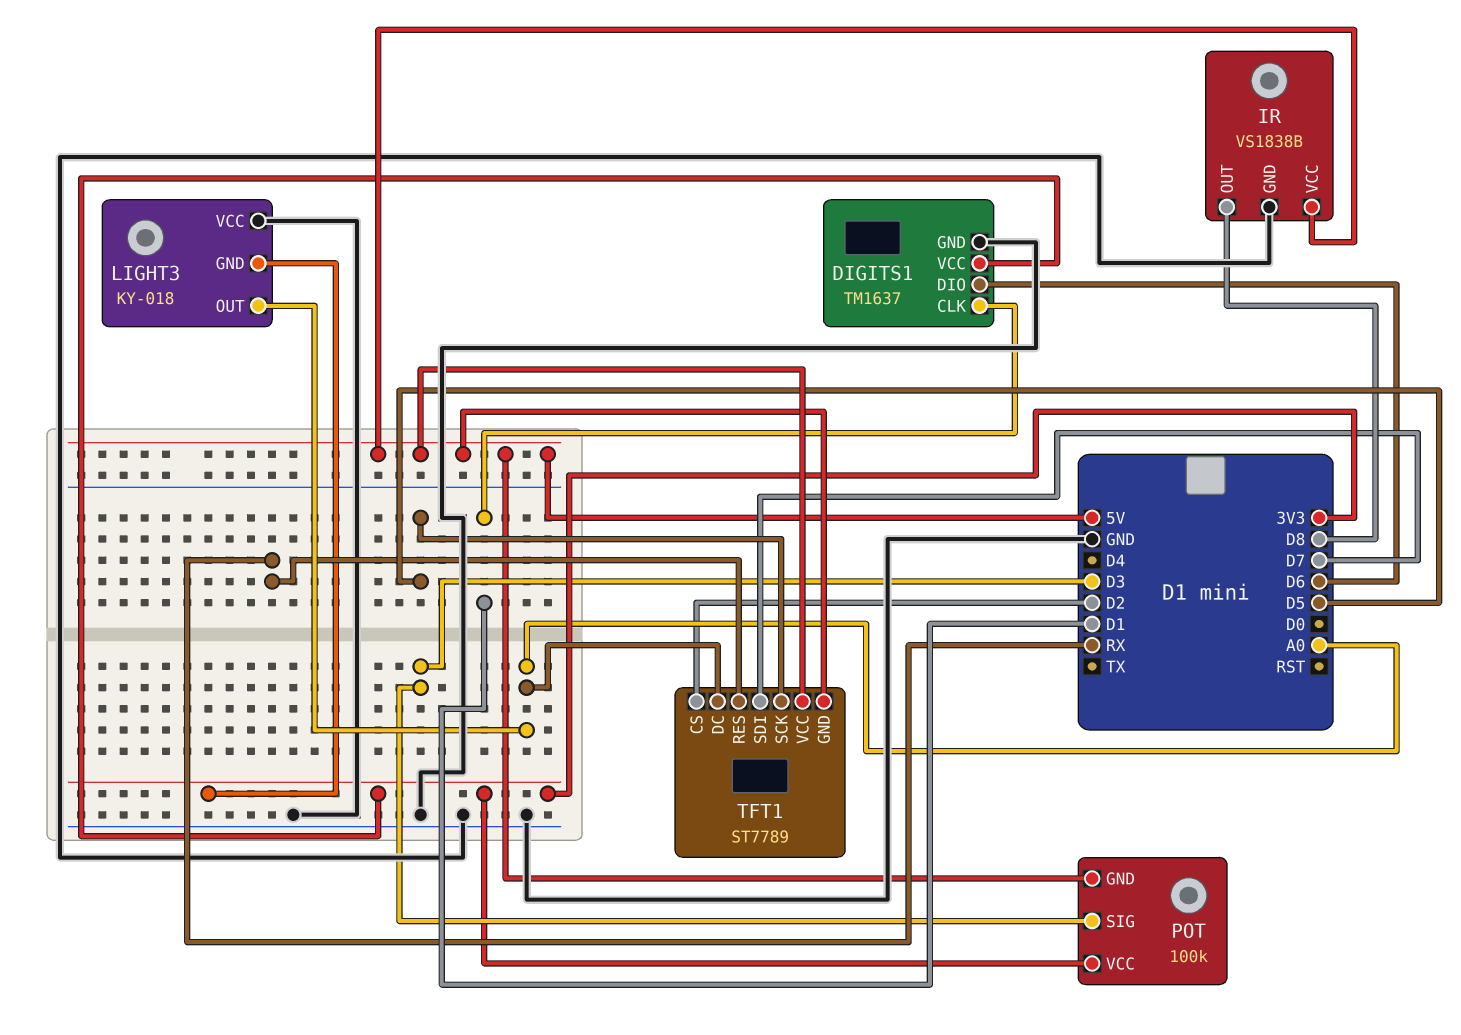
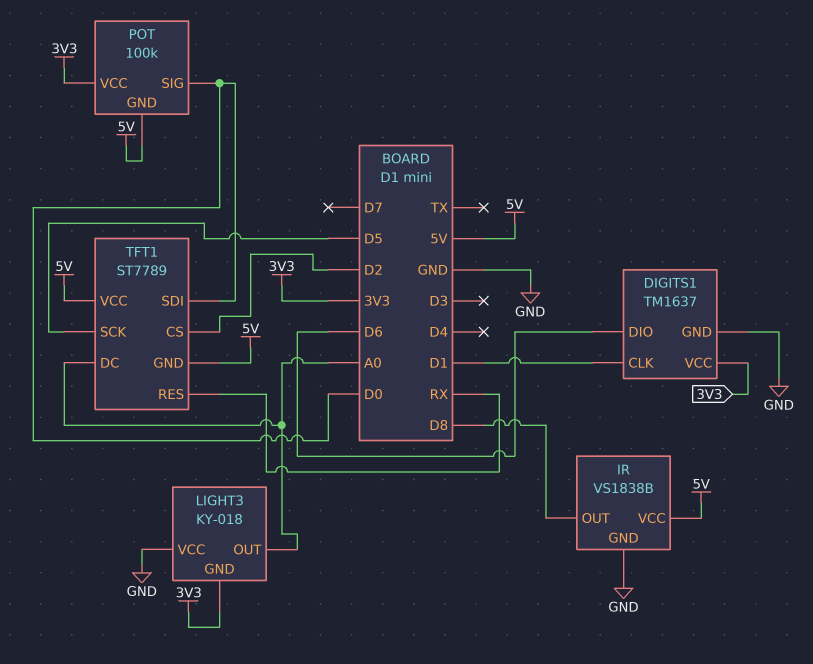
POT pin SIG: D3 -> D0
TFT1 pin SDI: D7 -> D0

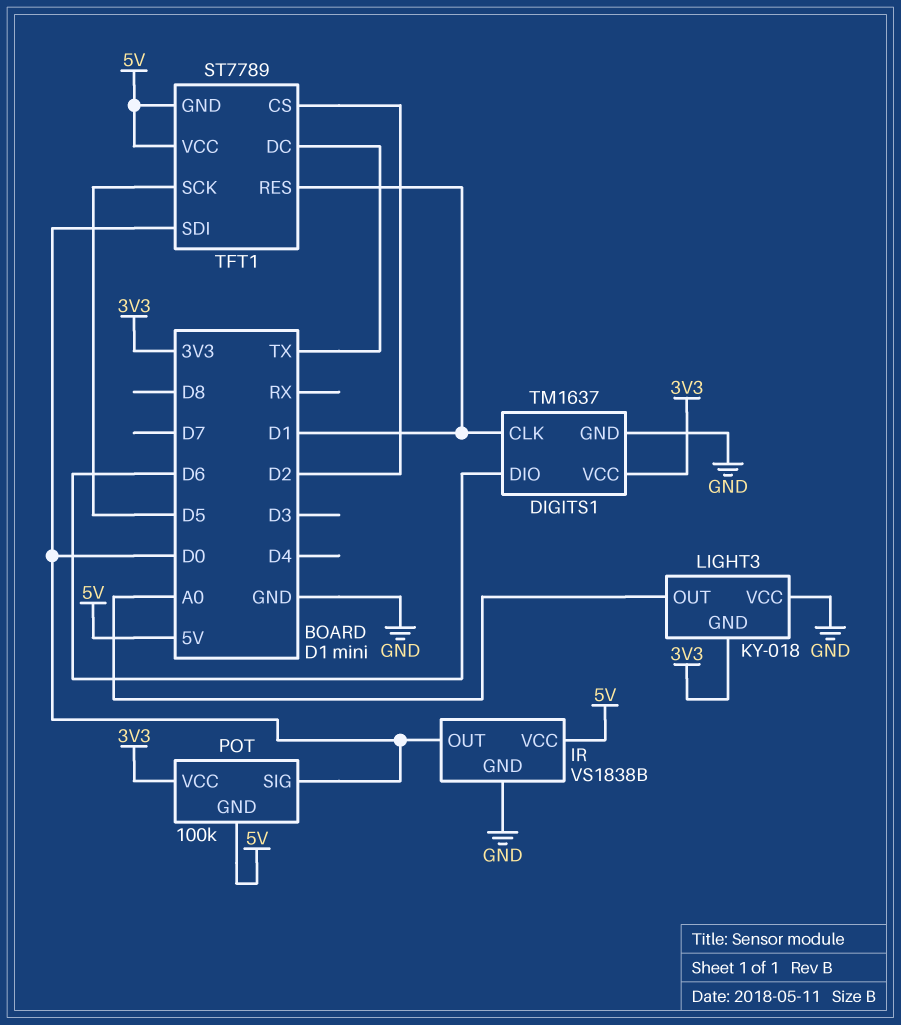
IR pin OUT: D8 -> D0
TFT1 pin DC: A0 -> TX
TFT1 pin RES: RX -> D1

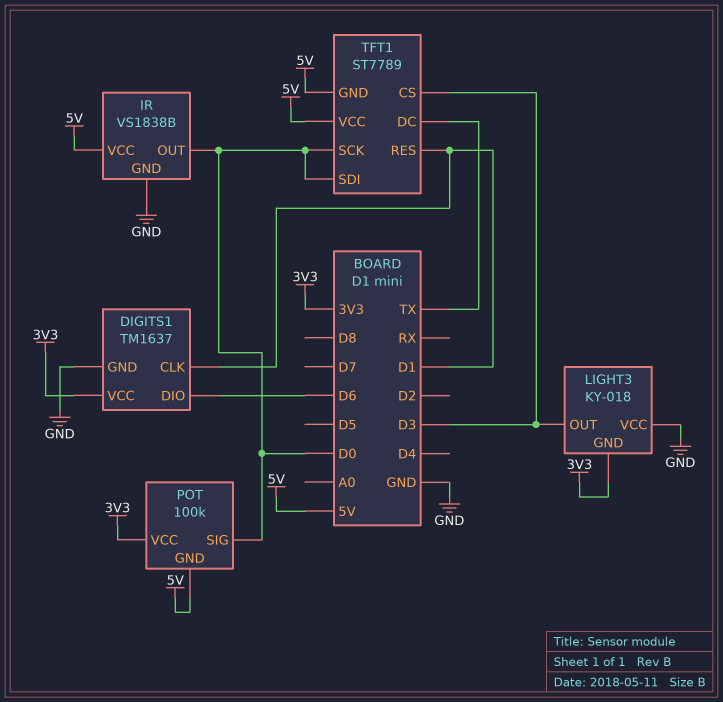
LIGHT3 pin OUT: A0 -> D3
TFT1 pin CS: D2 -> D3
TFT1 pin SCK: D5 -> D0

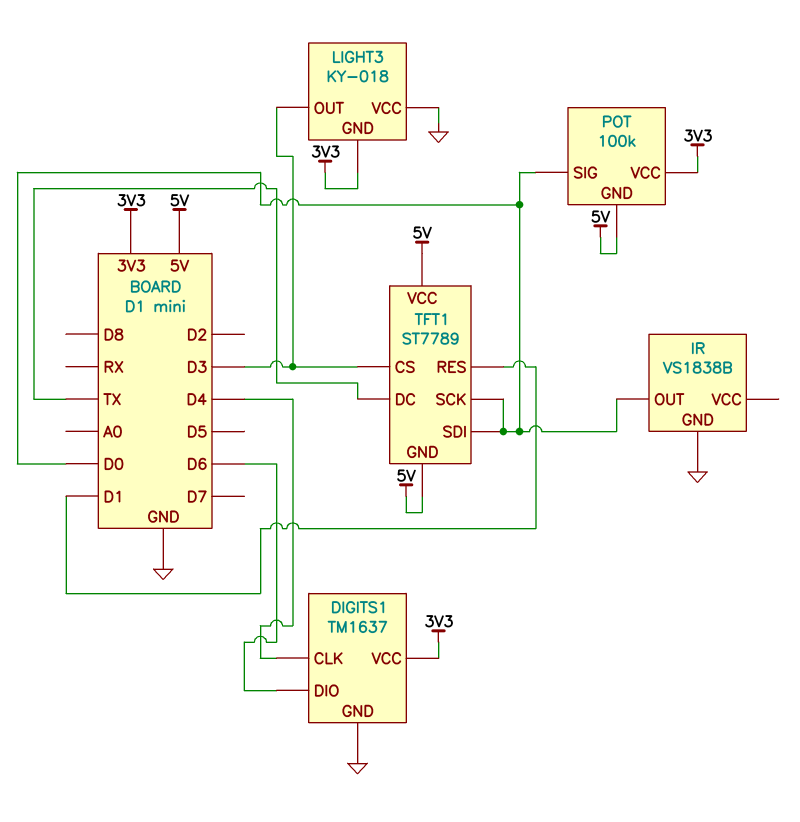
DIGITS1 pin CLK: D1 -> D4
IR pin VCC: 5V -> none

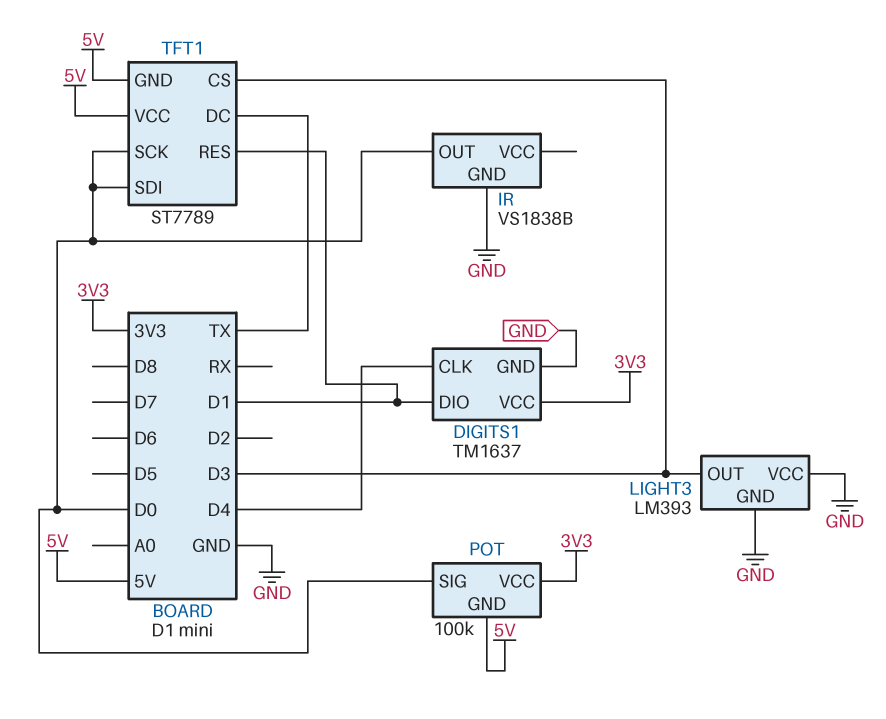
DIGITS1 pin DIO: D6 -> D1
LIGHT3: KY-018 -> LM393
LIGHT3 pin GND: 3V3 -> GND

